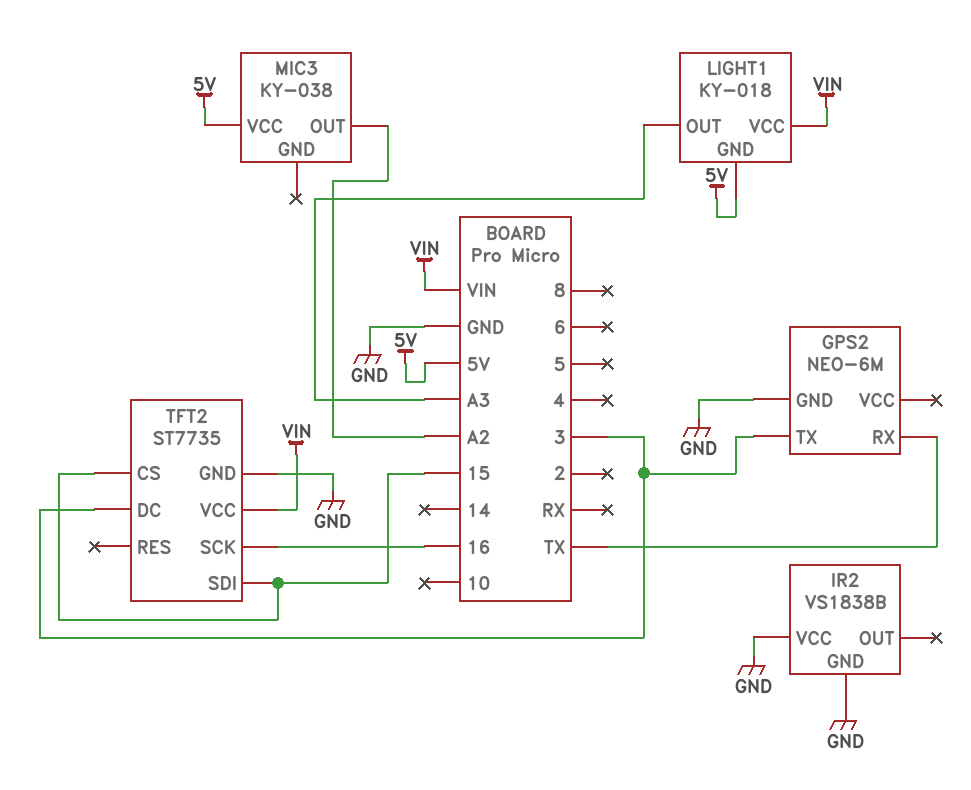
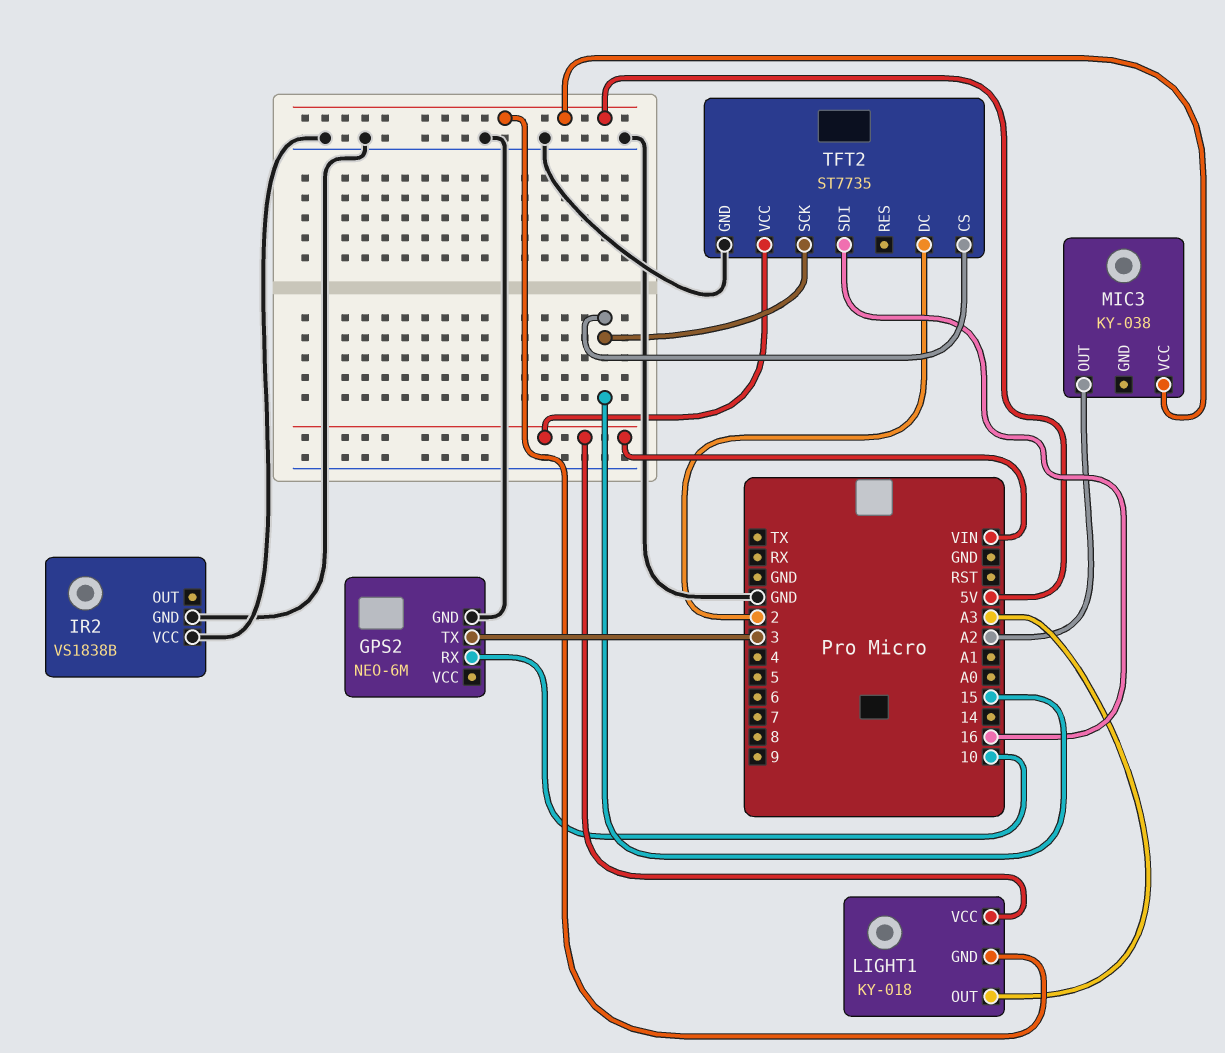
GPS2 pin RX: TX -> 10
TFT2 pin DC: 3 -> 2
TFT2 pin SCK: 16 -> 15
TFT2 pin SDI: 15 -> 16

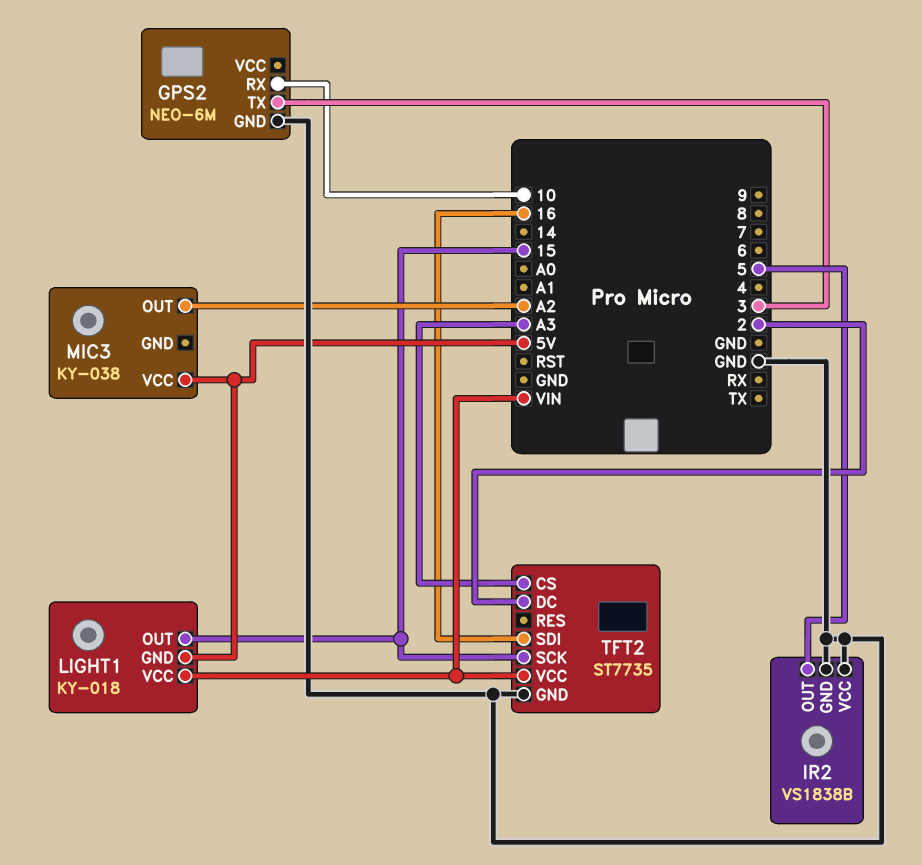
IR2 pin OUT: none -> 5
LIGHT1 pin OUT: A3 -> 15
TFT2 pin CS: 15 -> A3

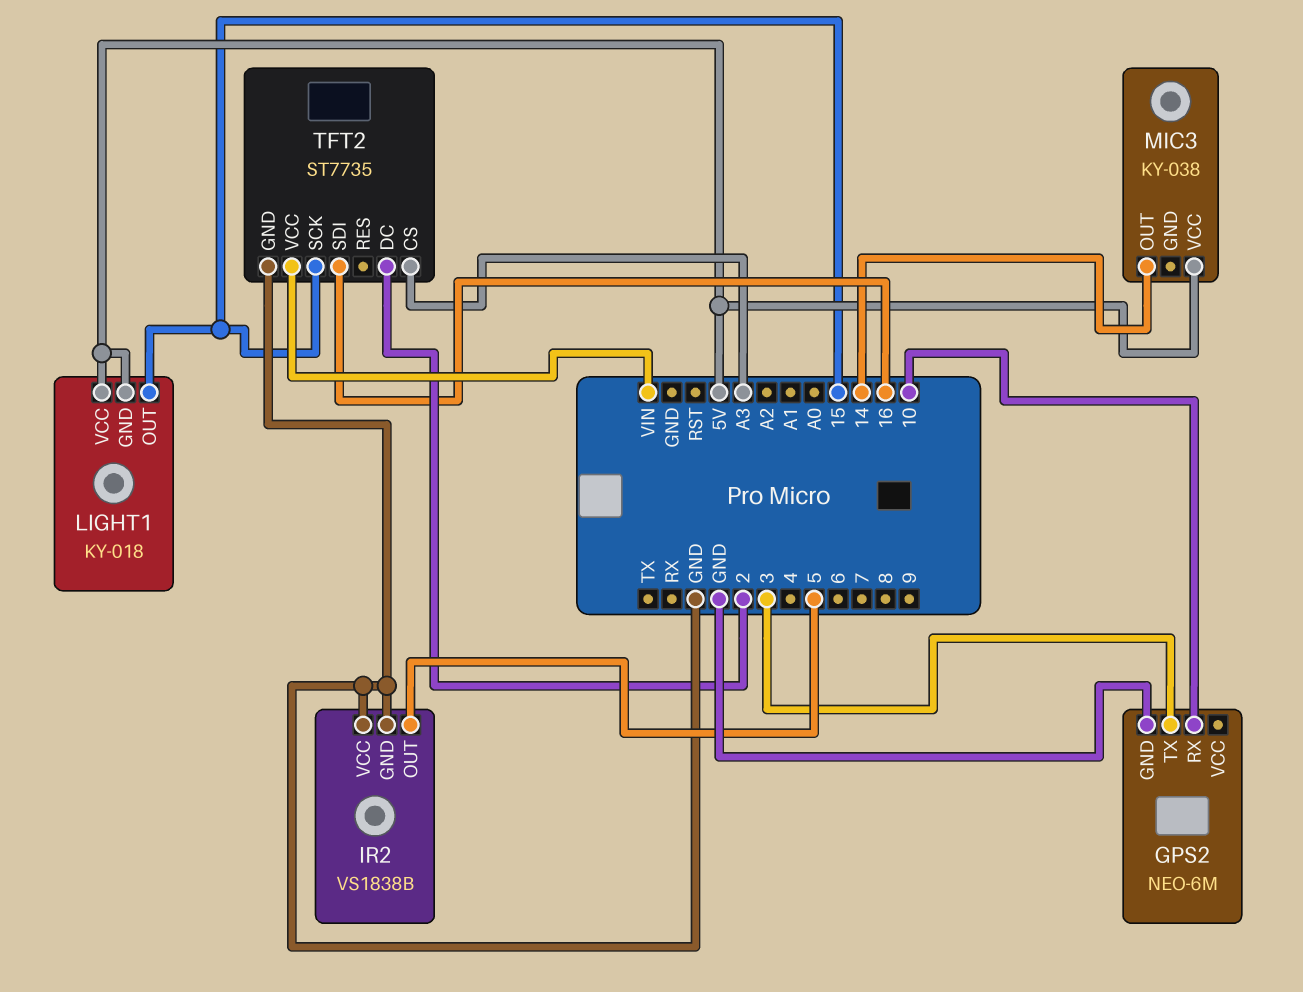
LIGHT1 pin VCC: VIN -> 5V
MIC3 pin OUT: A2 -> 14

